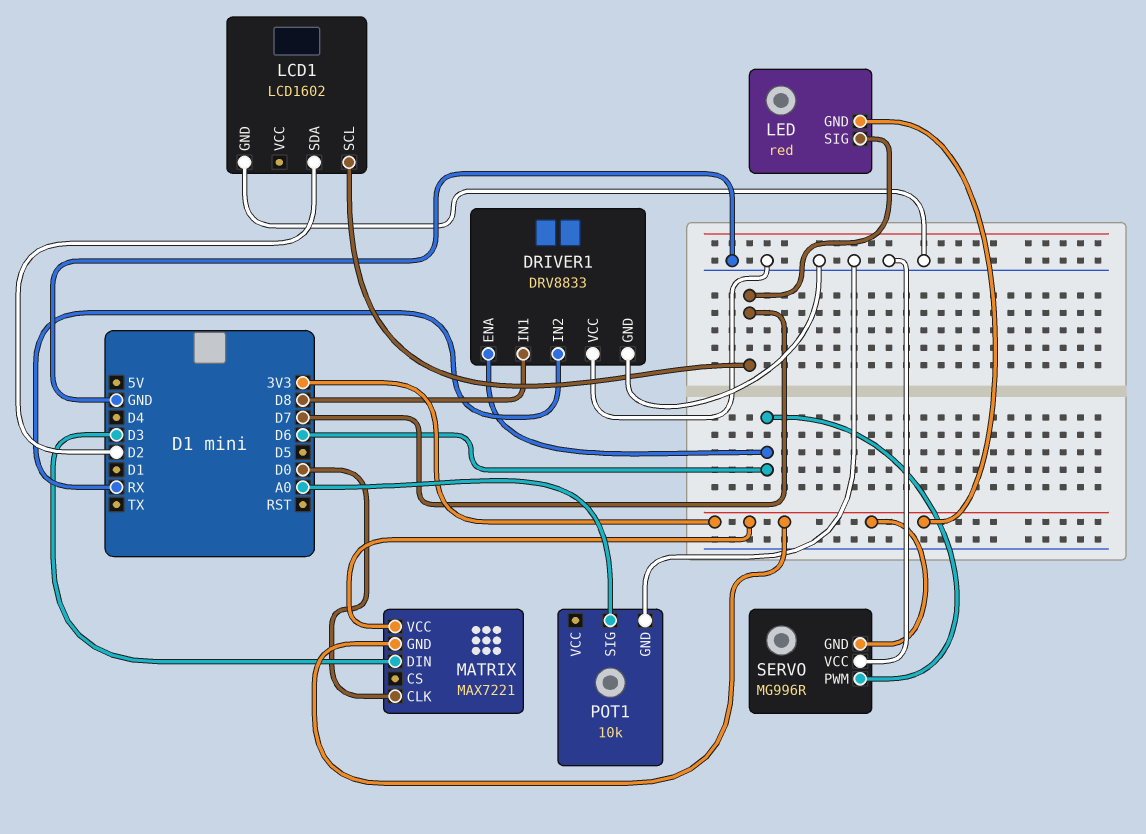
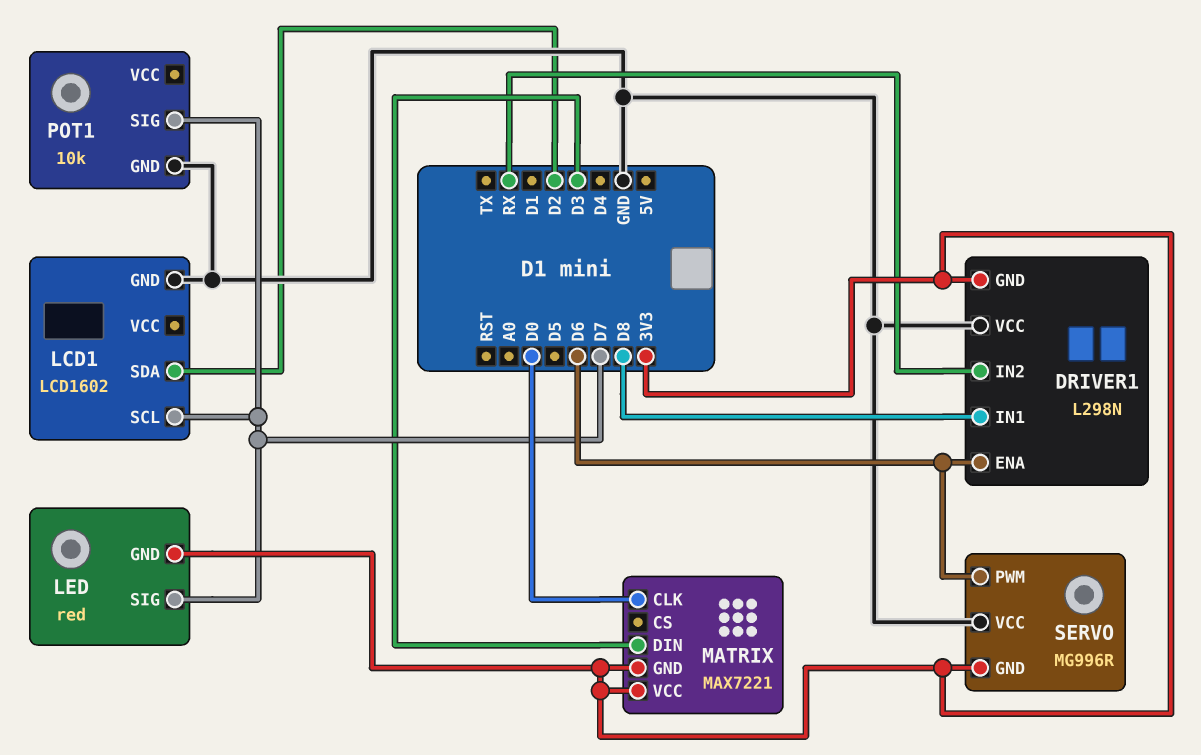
DRIVER1: DRV8833 -> L298N
DRIVER1 pin GND: GND -> 3V3
POT1 pin SIG: A0 -> D7

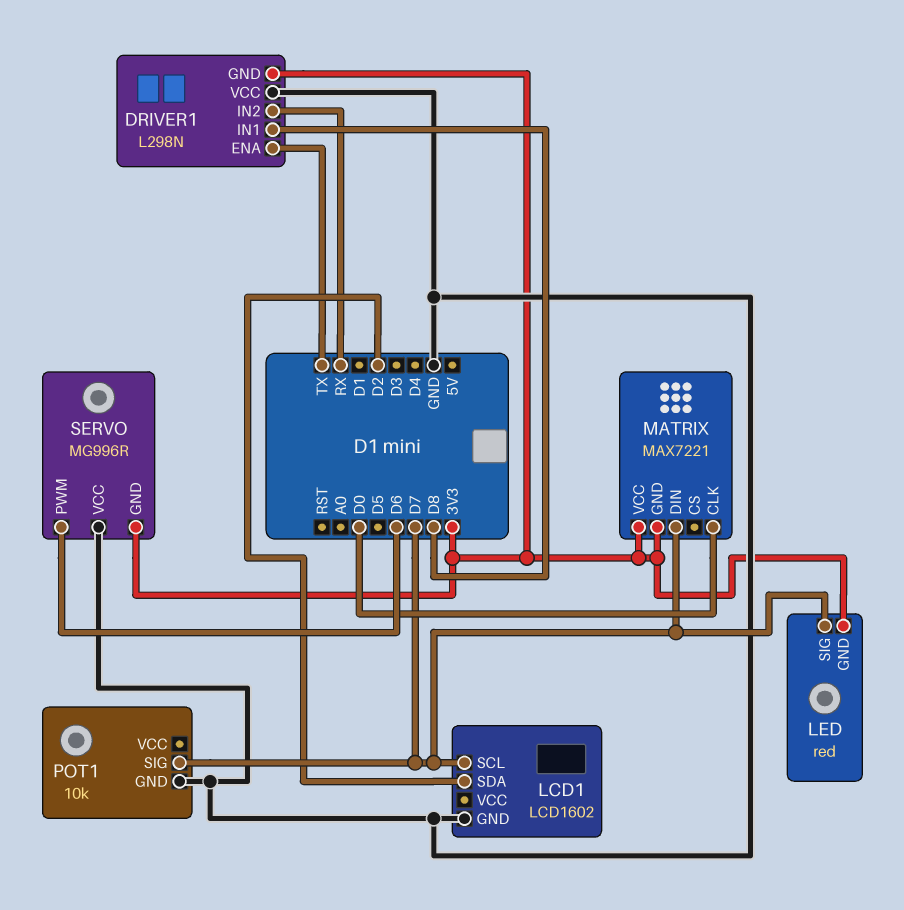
DRIVER1 pin ENA: D6 -> TX
MATRIX pin DIN: D3 -> D7

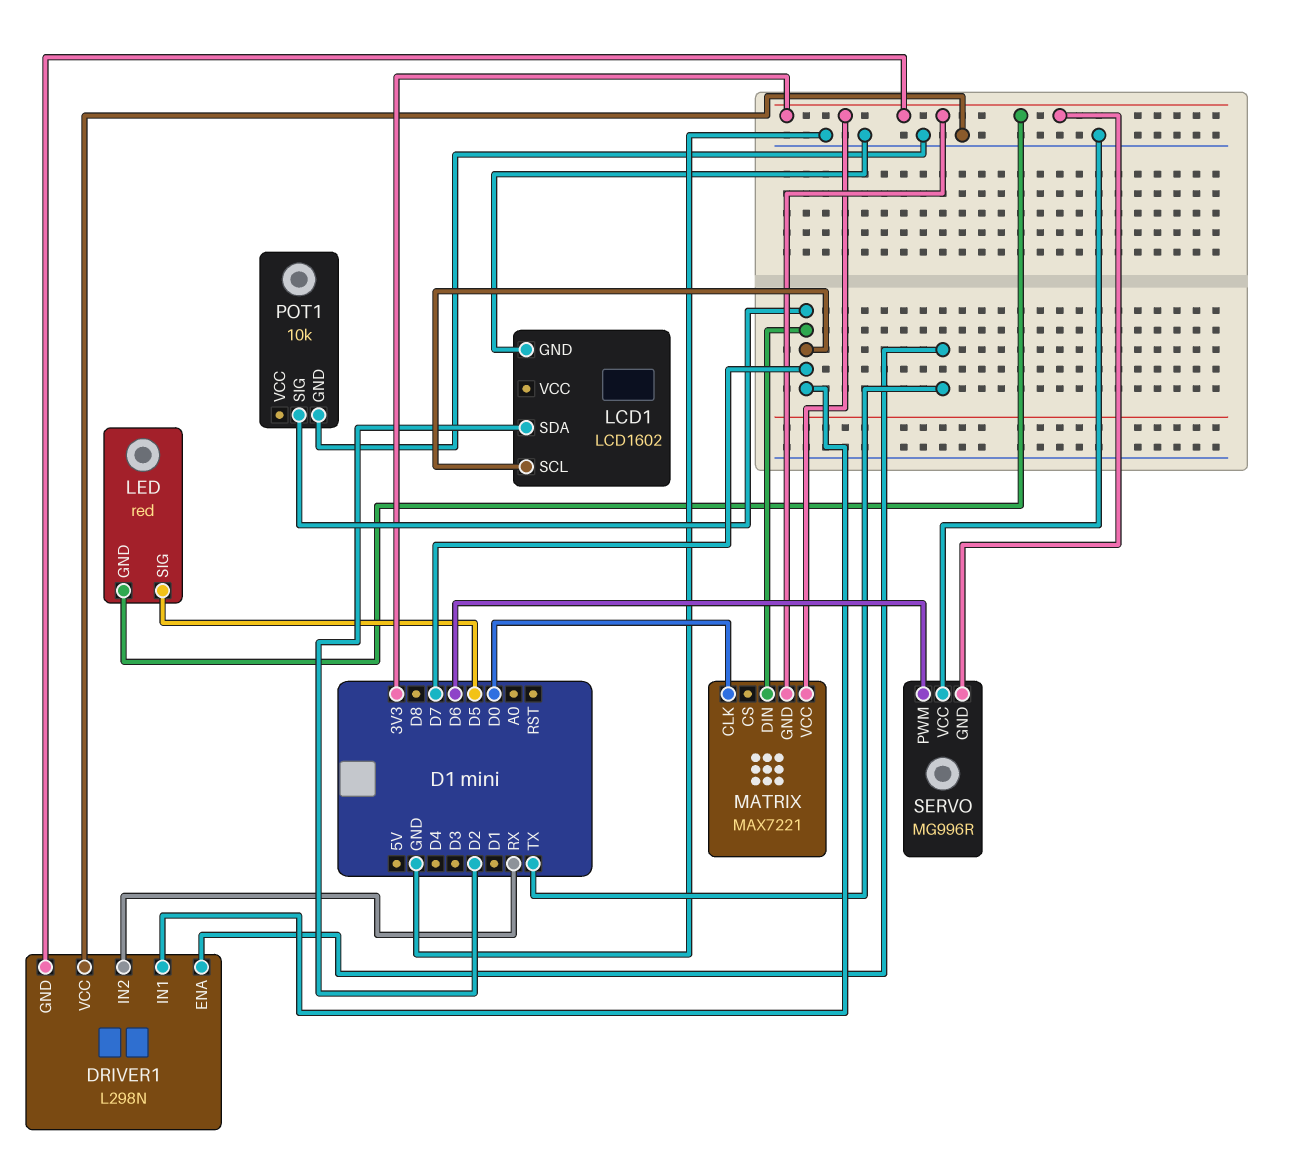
DRIVER1 pin IN1: D8 -> D7
LED pin SIG: D7 -> D5

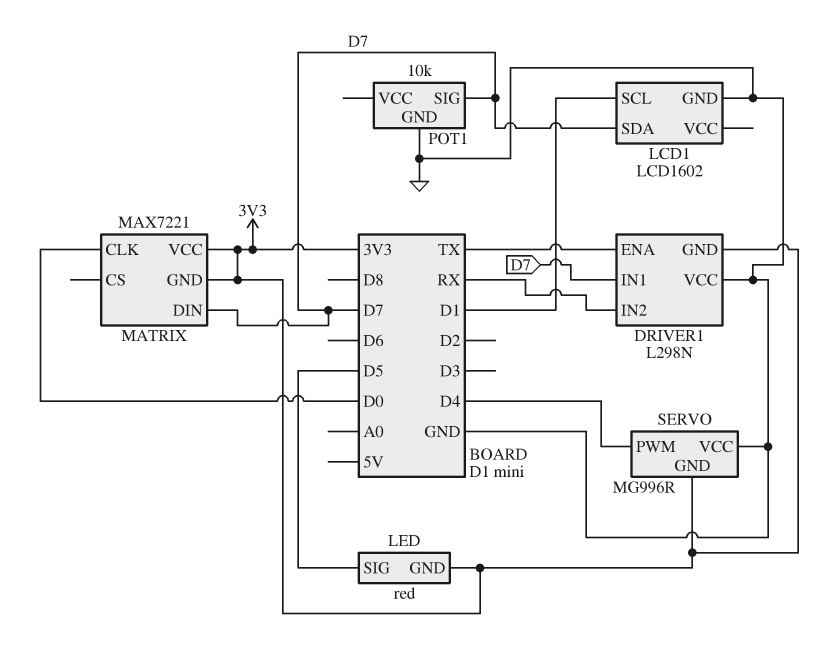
LCD1 pin SCL: D7 -> D1
LCD1 pin SDA: D2 -> D7
SERVO pin PWM: D6 -> D4

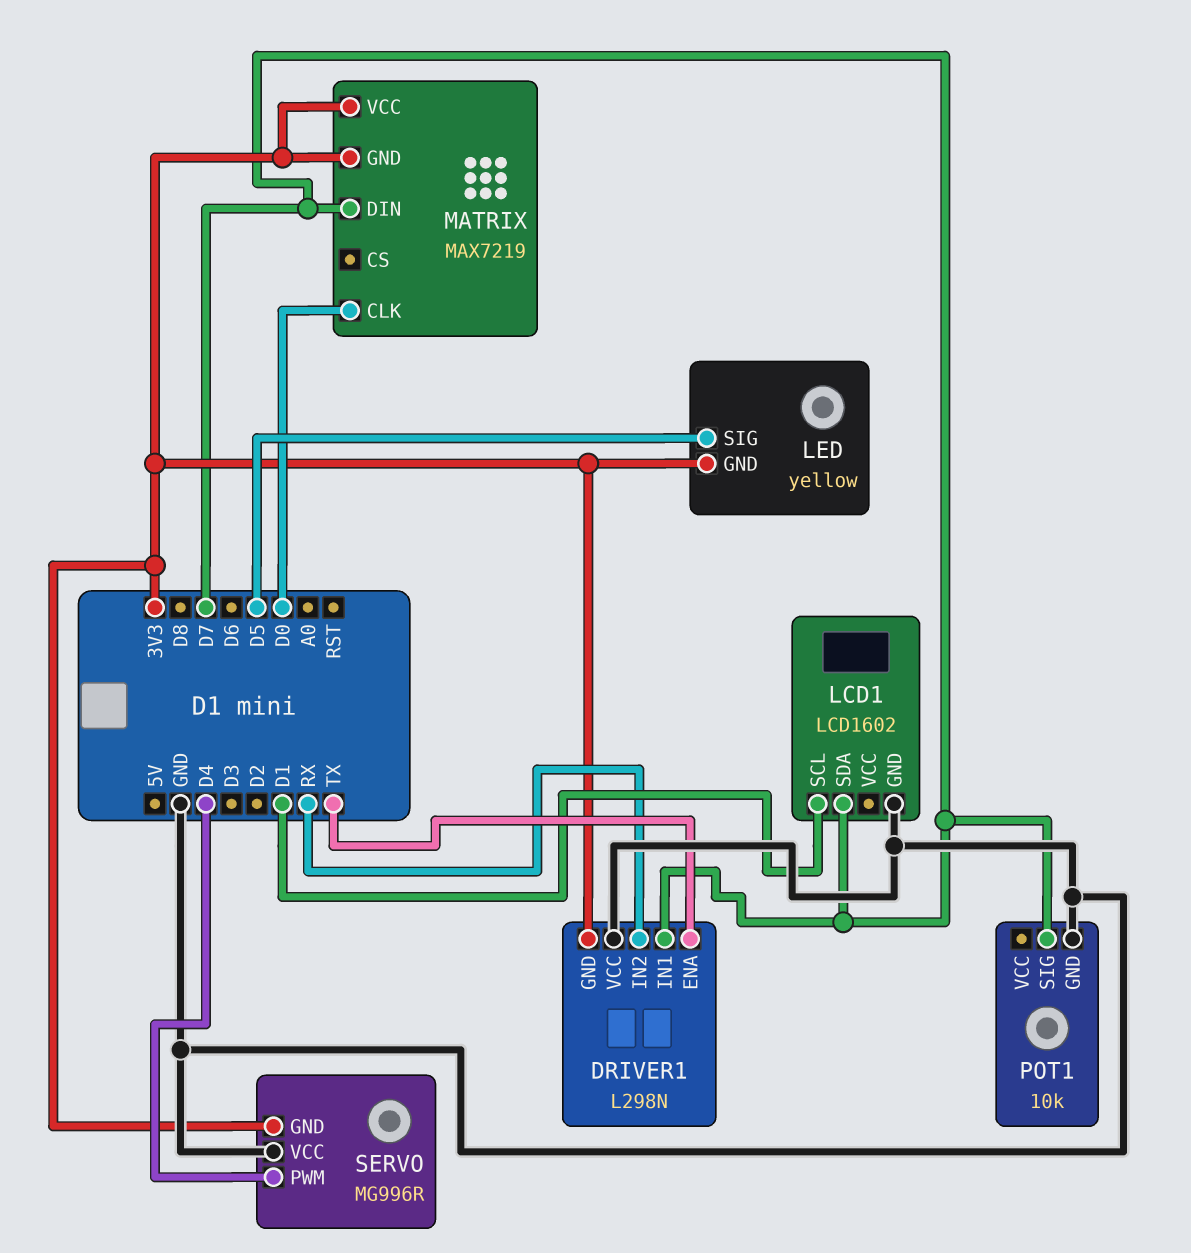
LED: red -> yellow
MATRIX: MAX7221 -> MAX7219

